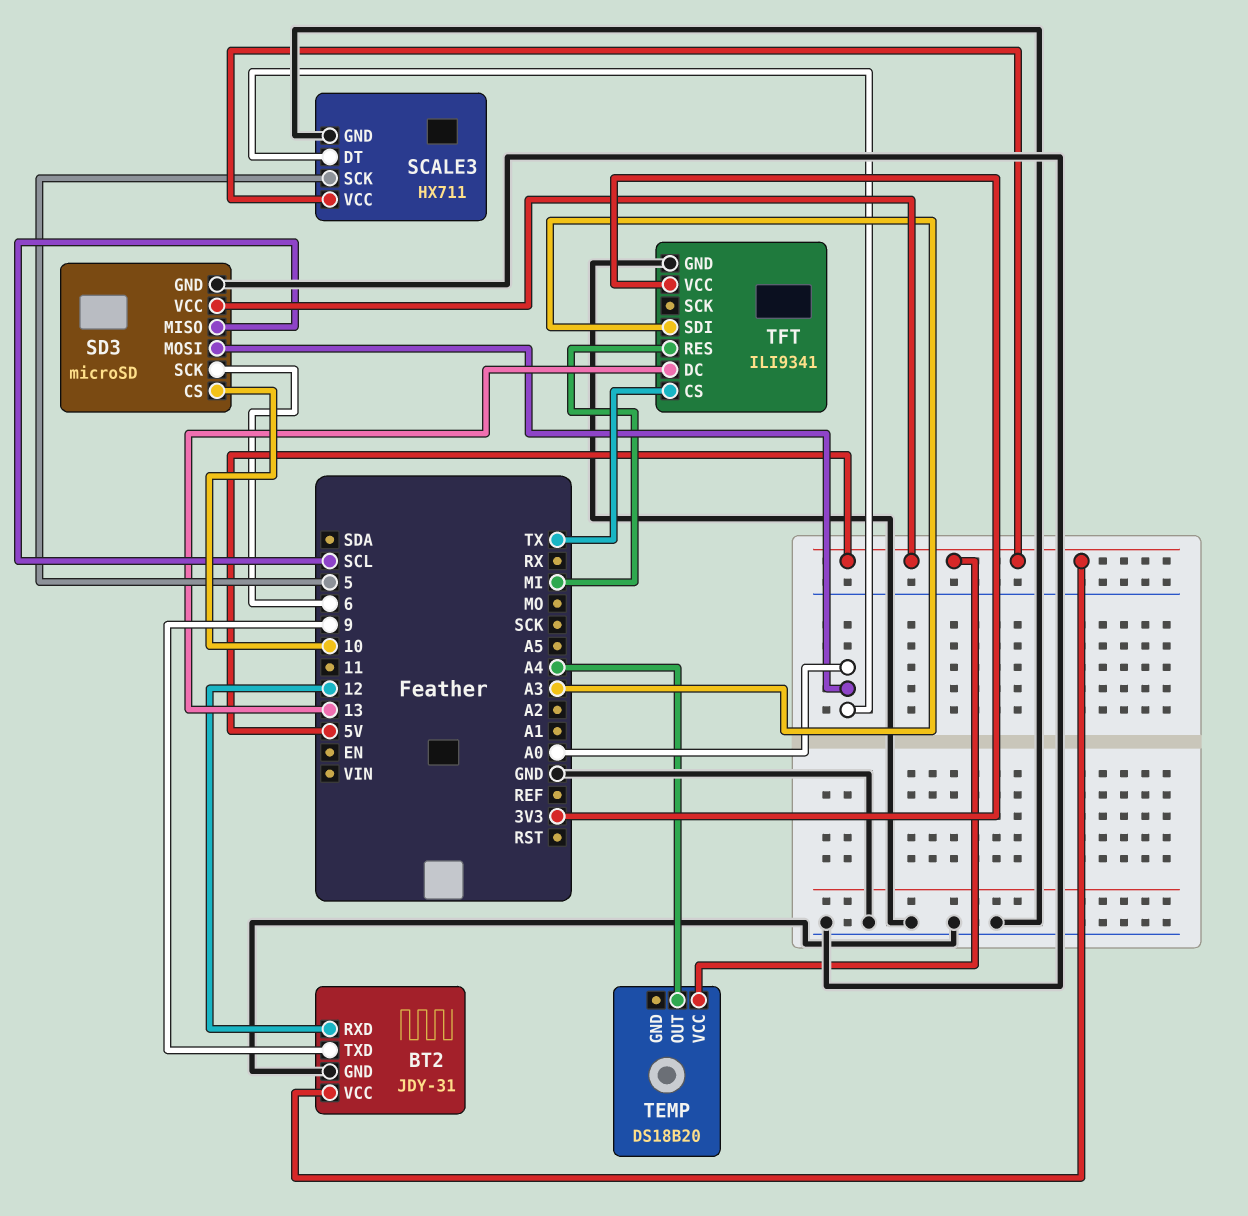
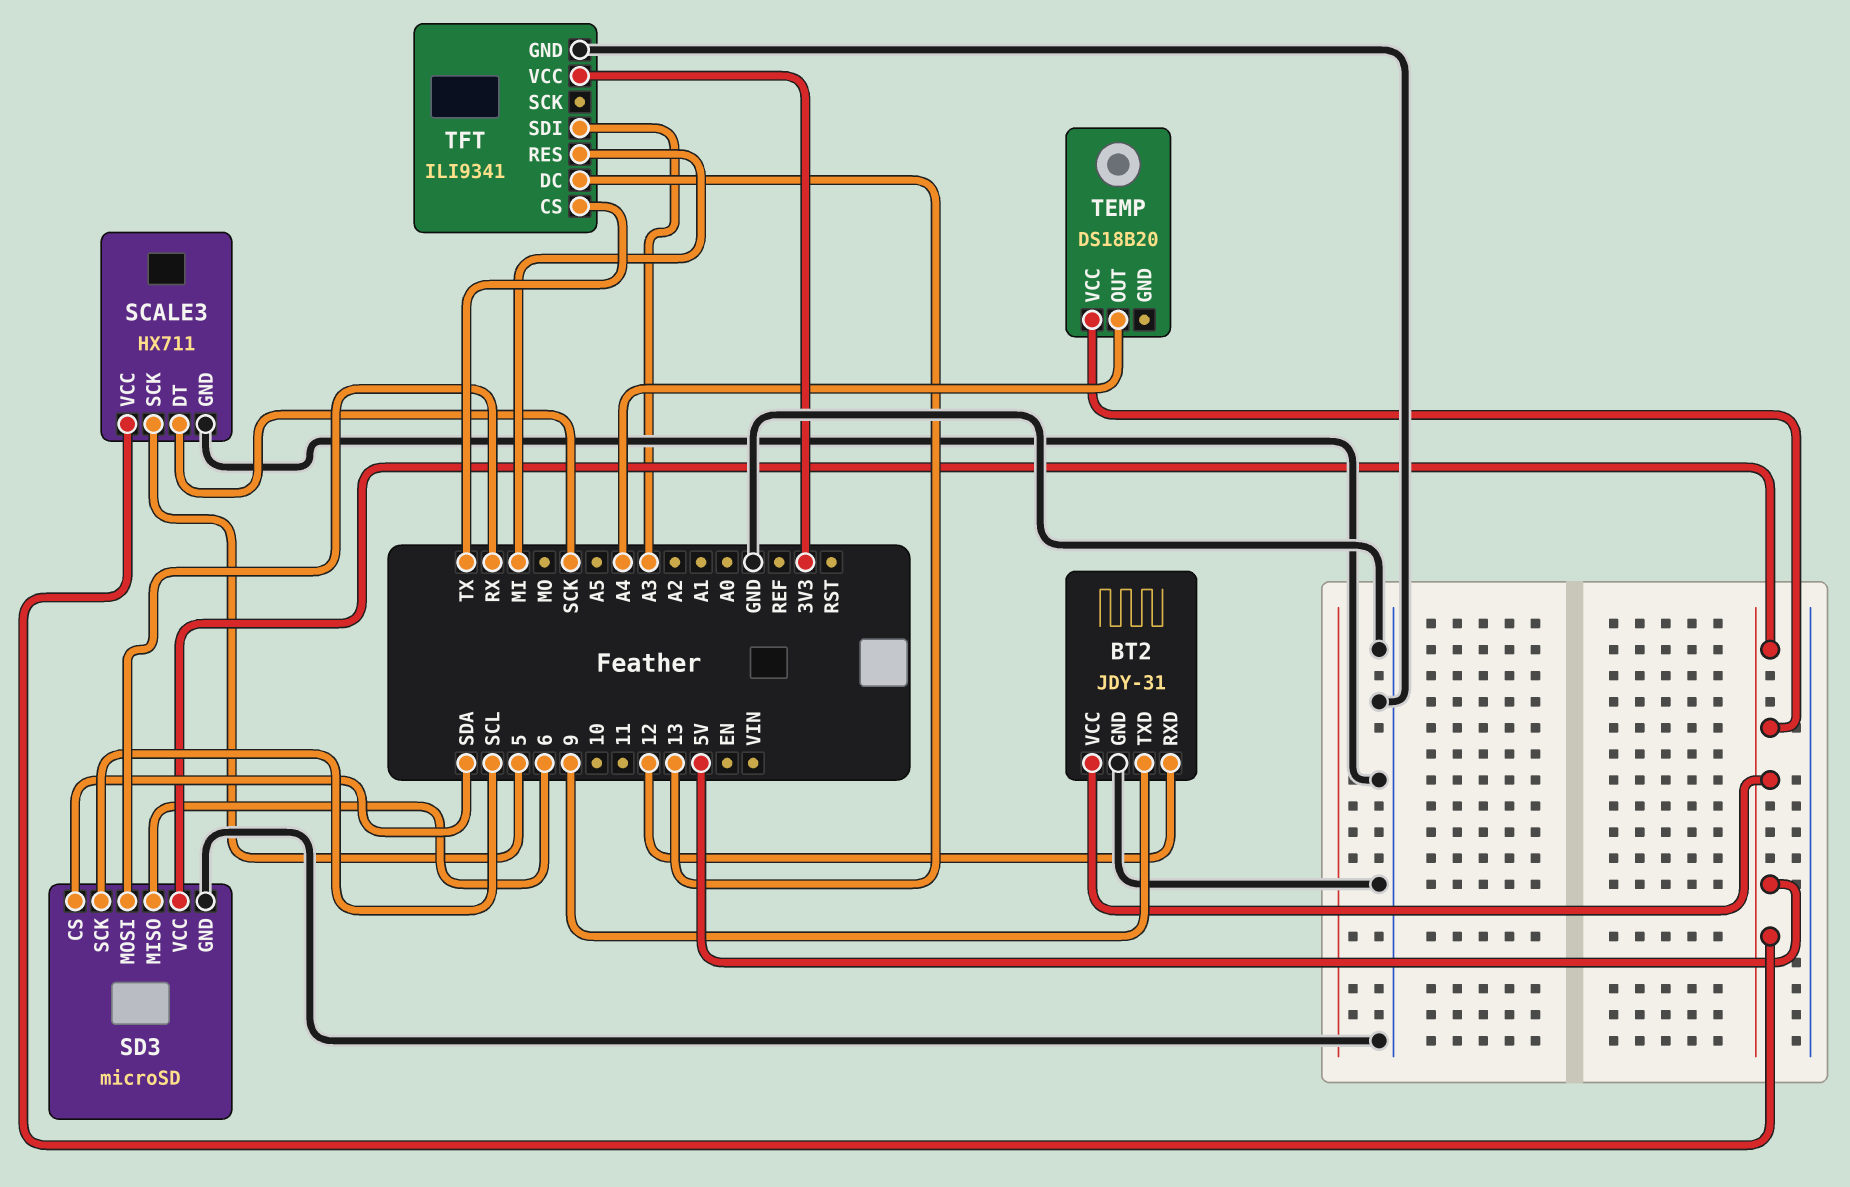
SCALE3 pin DT: A0 -> SCK
SD3 pin CS: 10 -> SDA
SD3 pin MISO: SCL -> 6
SD3 pin MOSI: A0 -> RX
SD3 pin SCK: 6 -> SCL

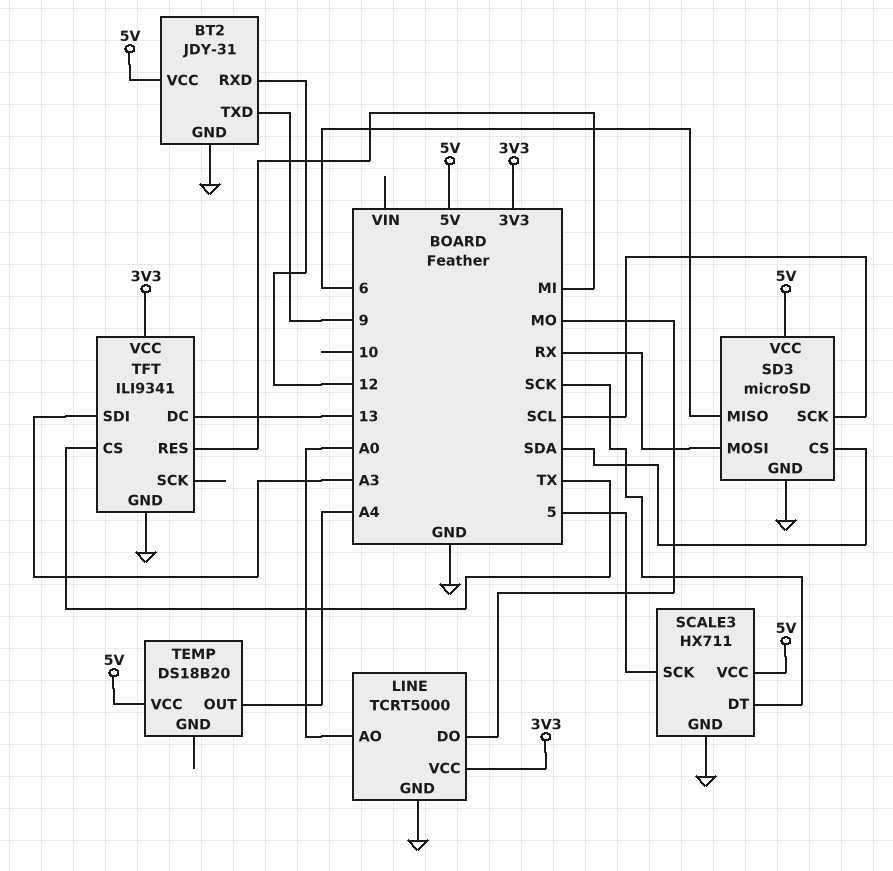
LINE: none -> TCRT5000
LINE pin AO: none -> A0
LINE pin DO: none -> MO
LINE pin GND: none -> GND
LINE pin VCC: none -> 3V3

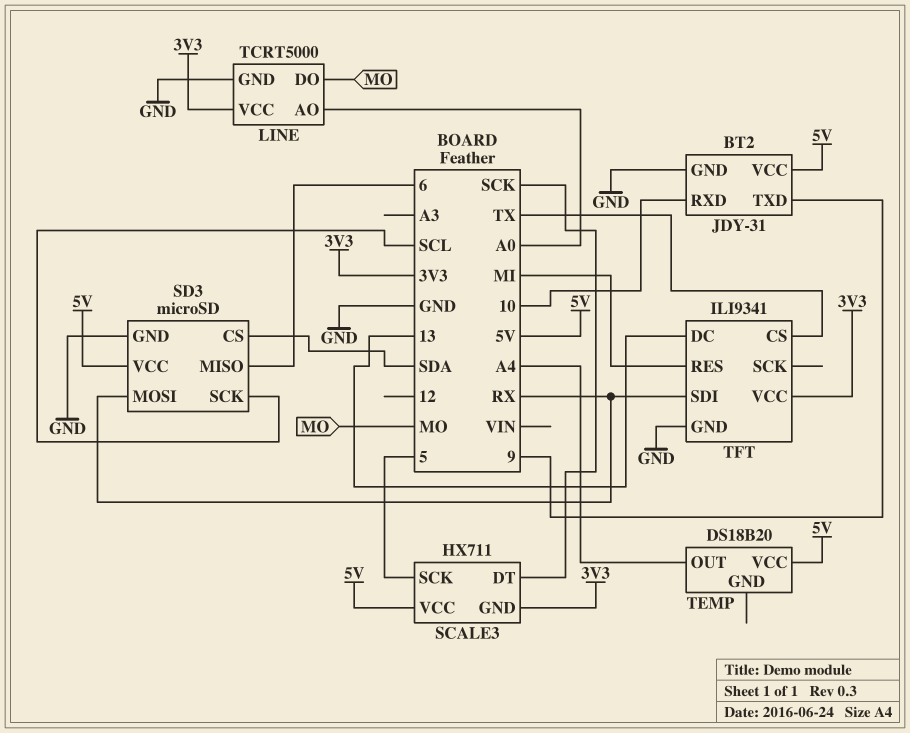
BT2 pin RXD: 12 -> 10
SCALE3 pin GND: GND -> 3V3
TFT pin SDI: A3 -> RX

